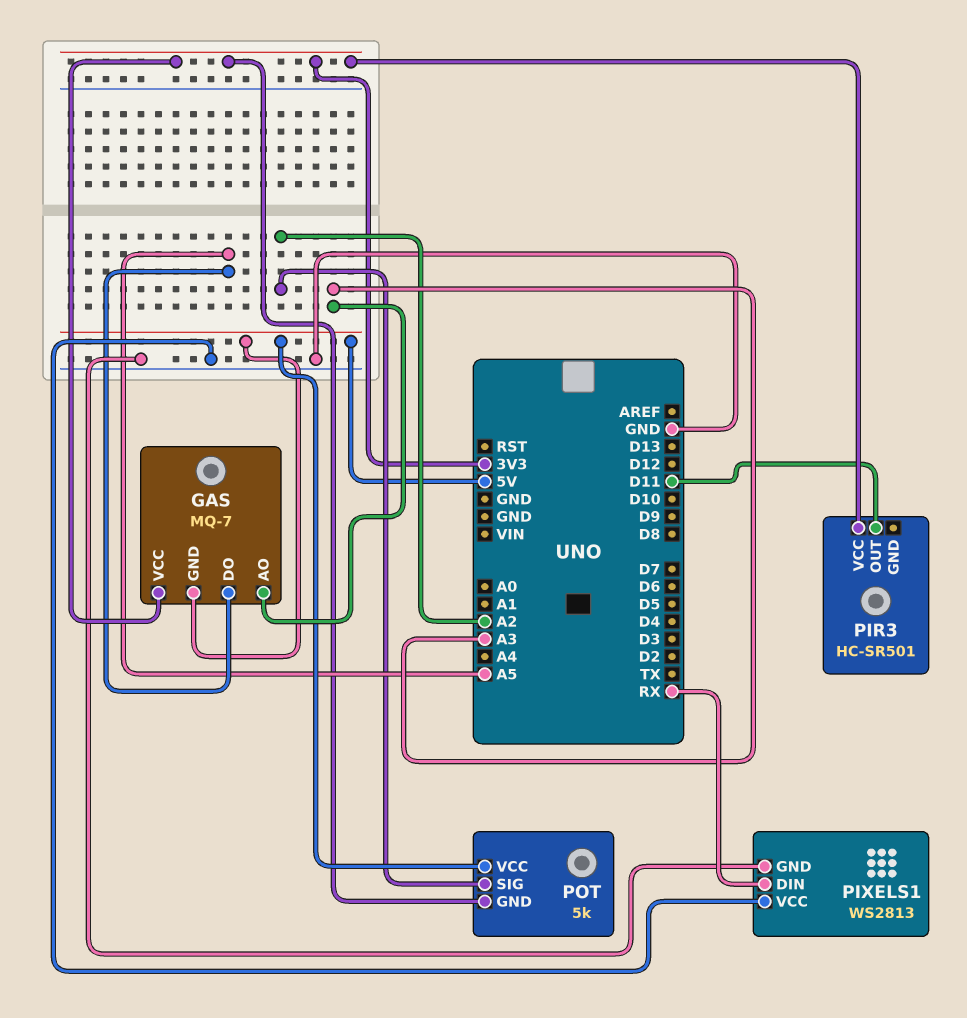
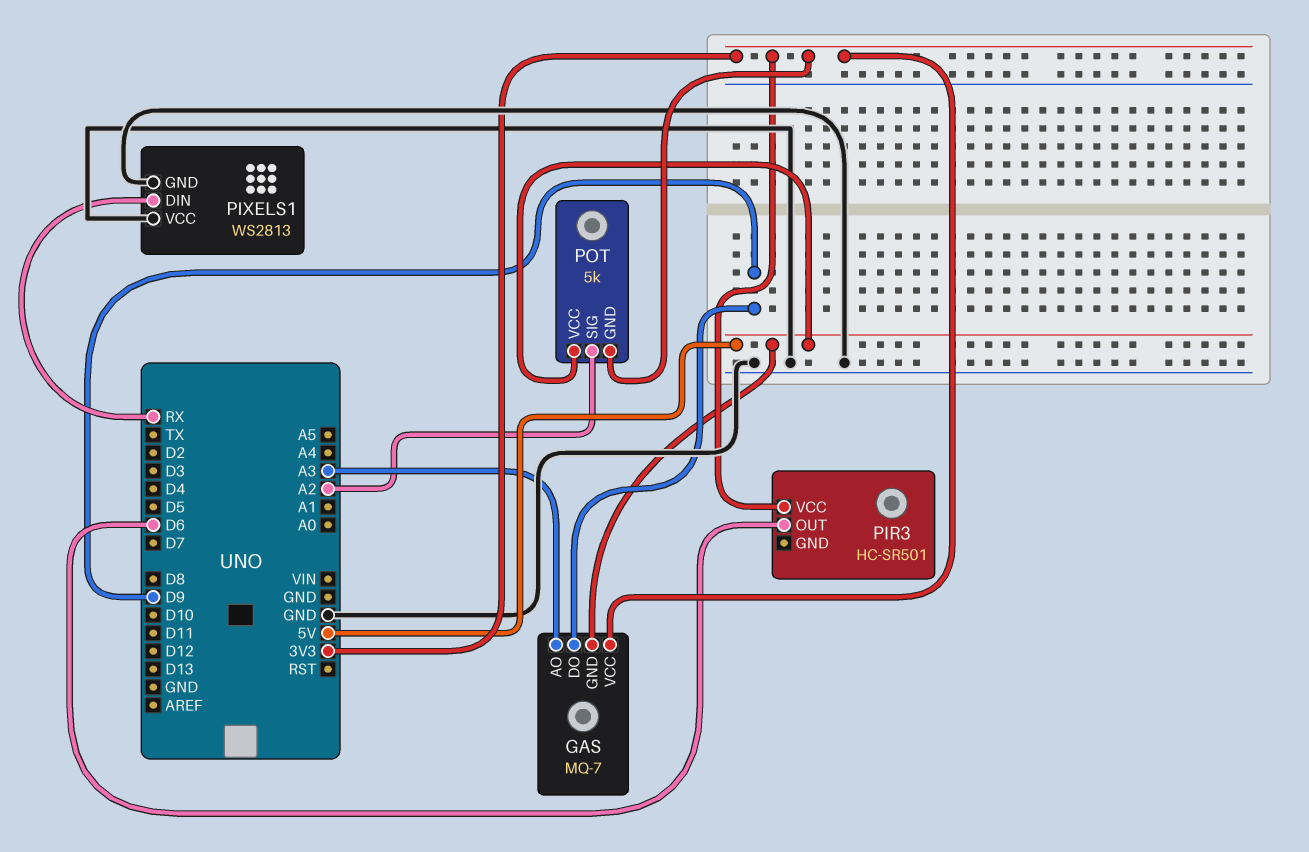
GAS pin DO: A5 -> D9
PIR3 pin OUT: D11 -> D6

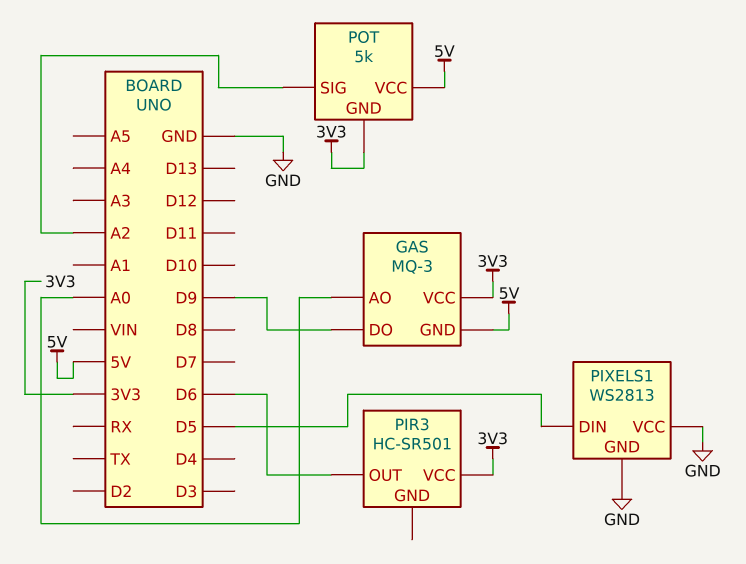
GAS: MQ-7 -> MQ-3
GAS pin AO: A3 -> A0
PIXELS1 pin DIN: RX -> D5

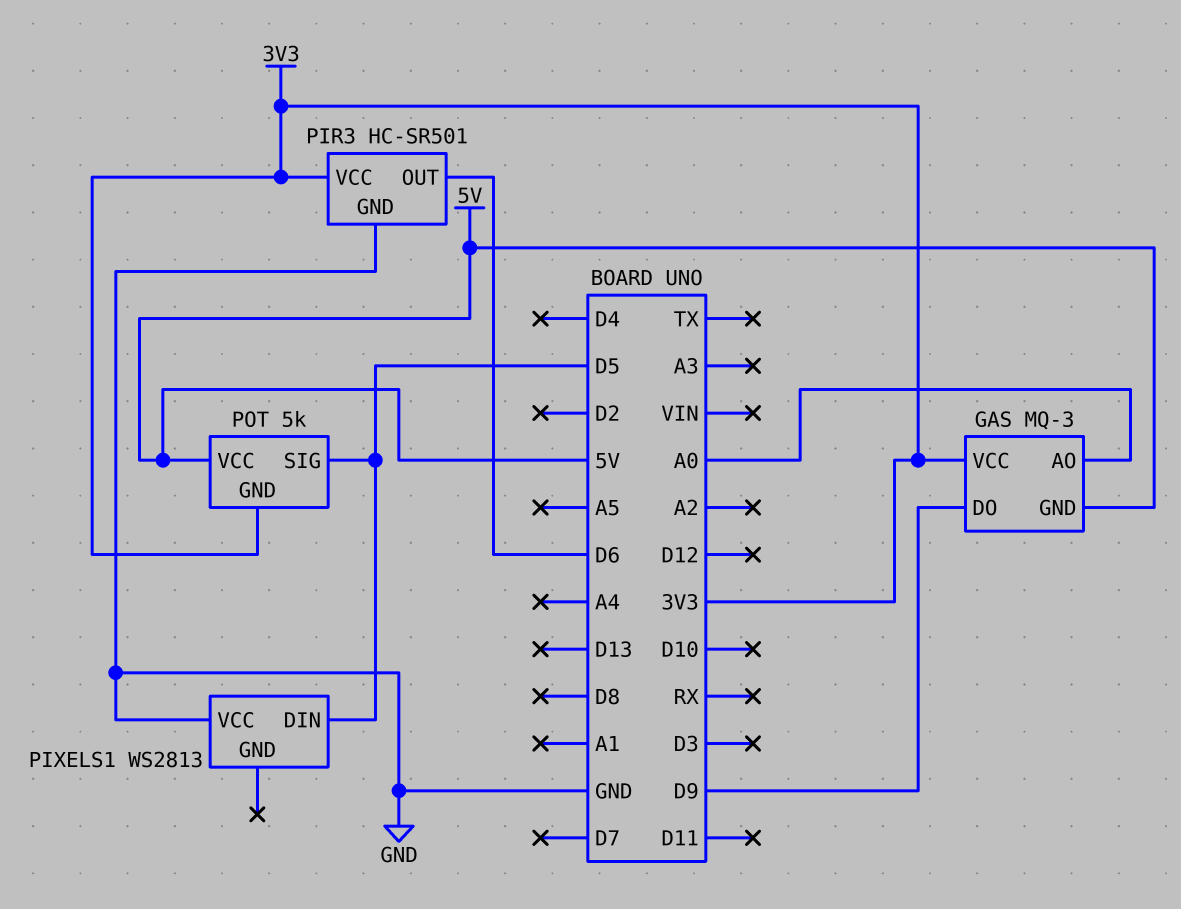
PIR3 pin GND: none -> GND
PIXELS1 pin GND: GND -> none
POT pin SIG: A2 -> D5

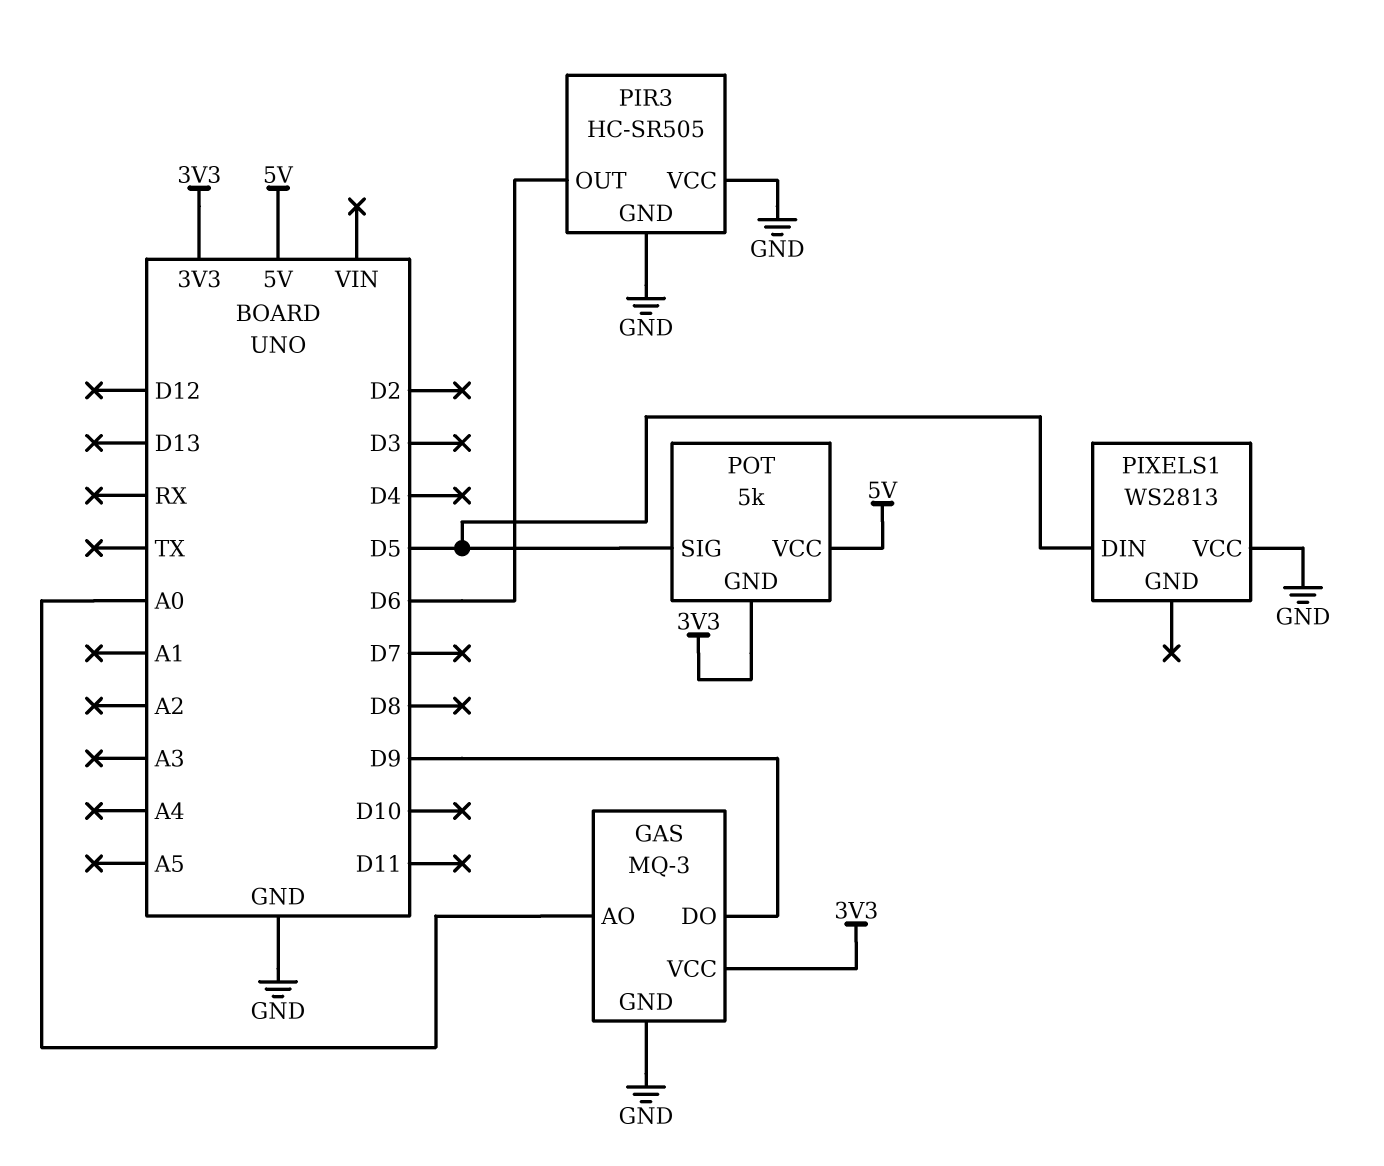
GAS pin GND: 5V -> GND
PIR3: HC-SR501 -> HC-SR505
PIR3 pin VCC: 3V3 -> GND

